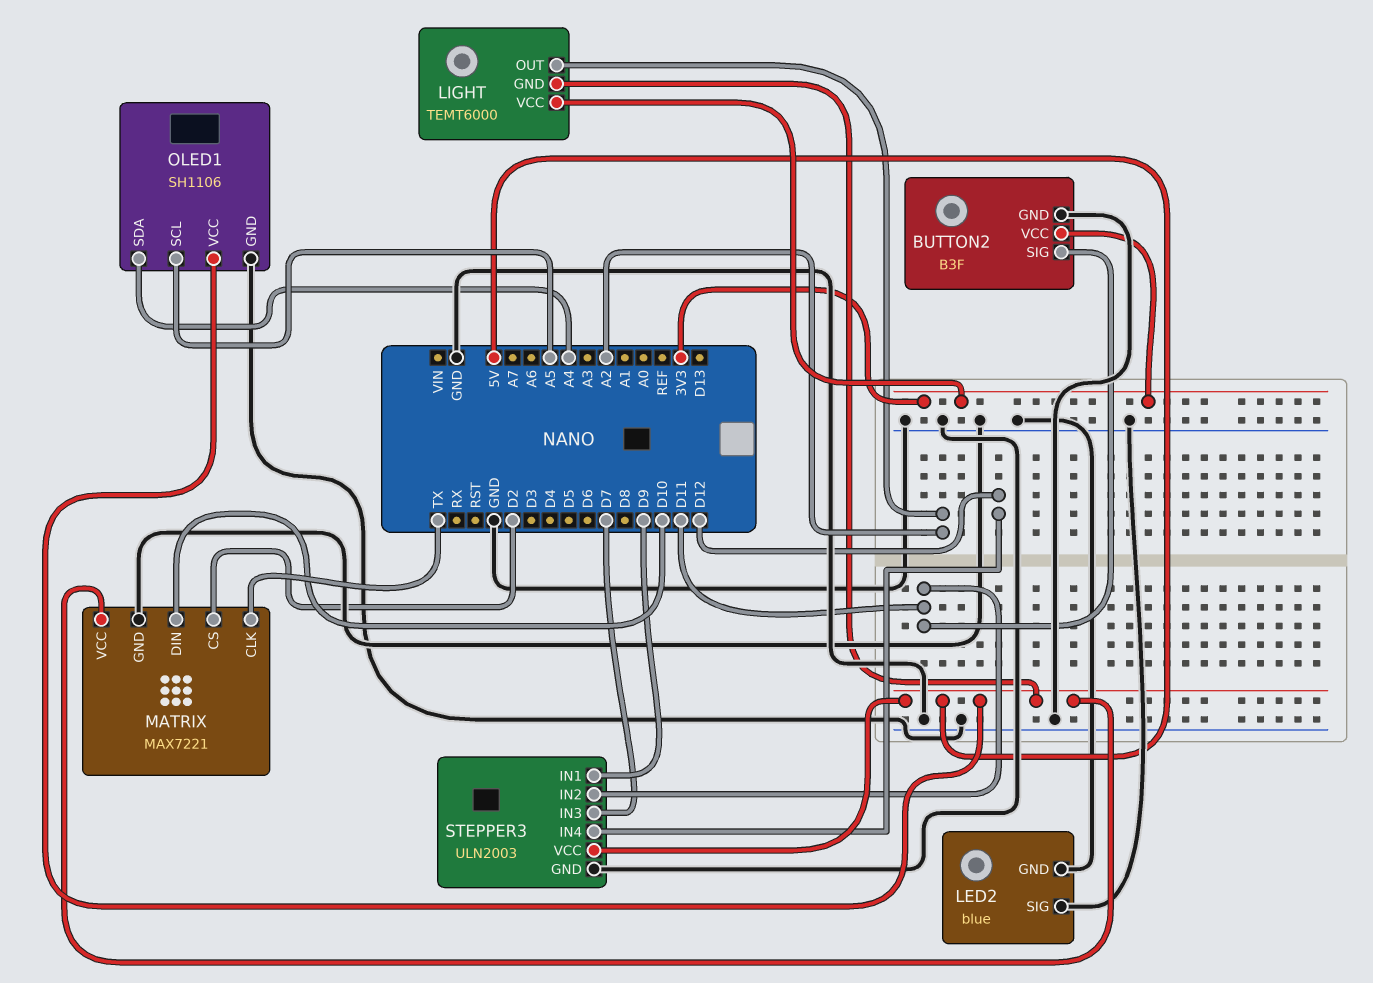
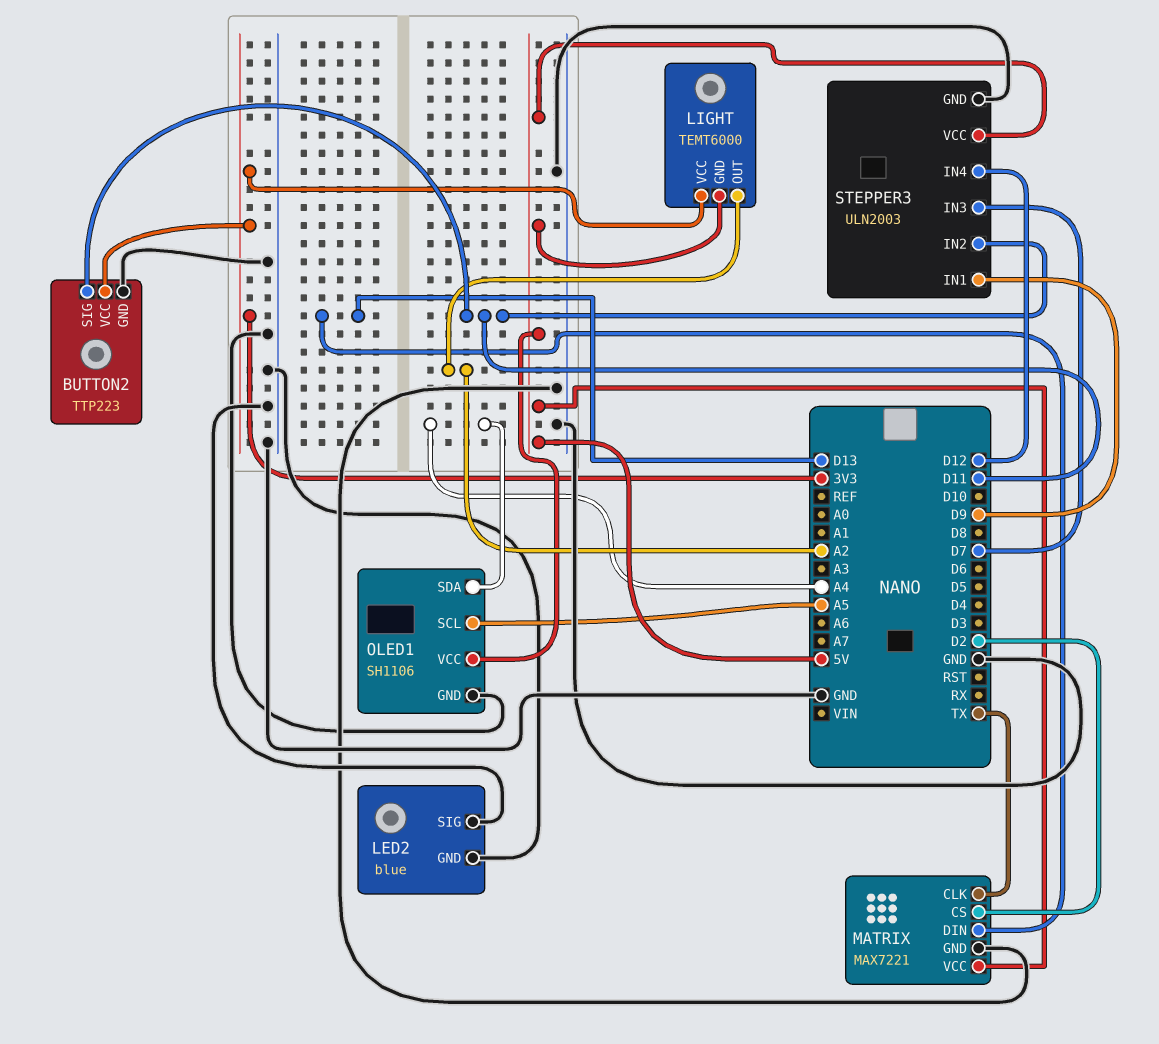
BUTTON2: B3F -> TTP223
MATRIX pin DIN: D10 -> D13

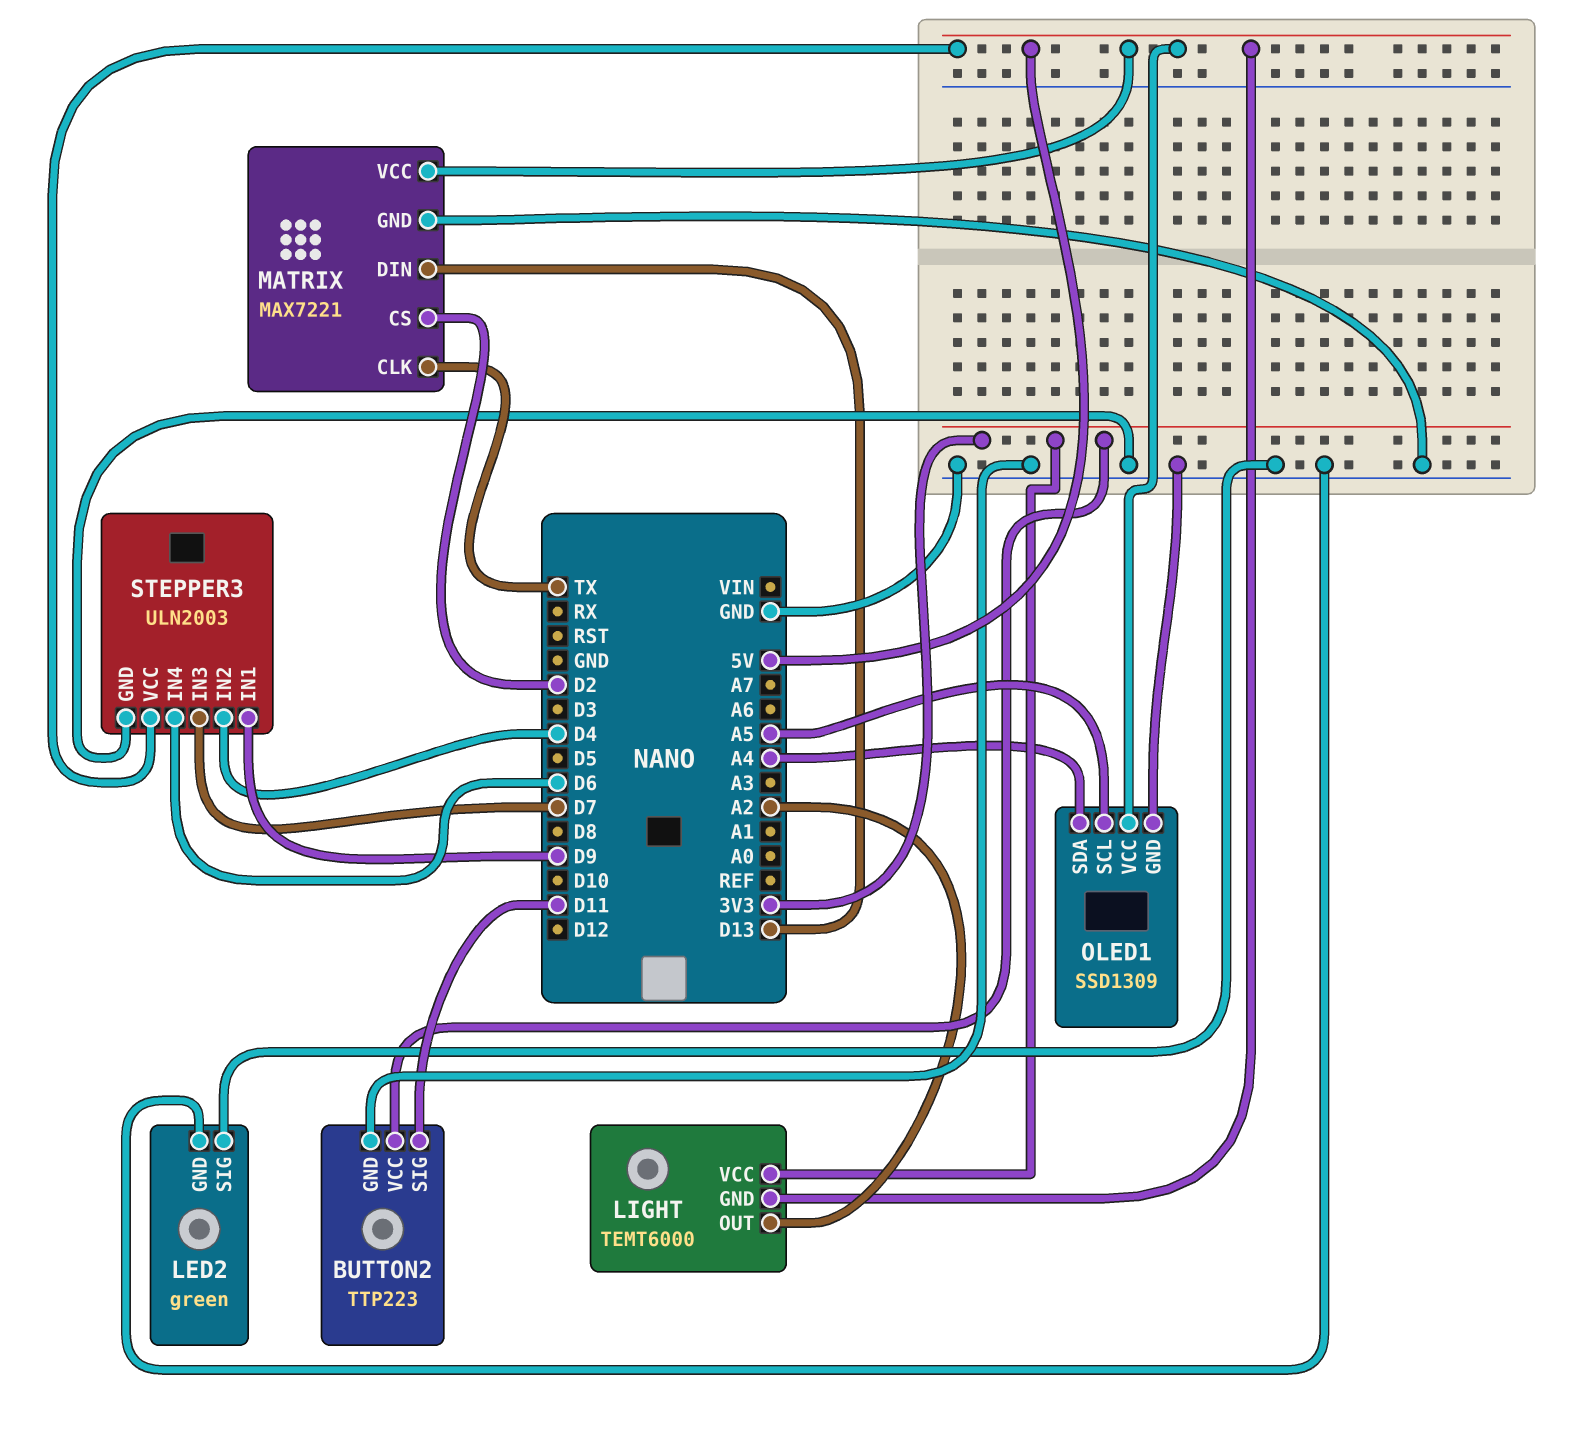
LED2: blue -> green
OLED1: SH1106 -> SSD1309
STEPPER3 pin IN2: D11 -> D4
STEPPER3 pin IN4: D12 -> D6

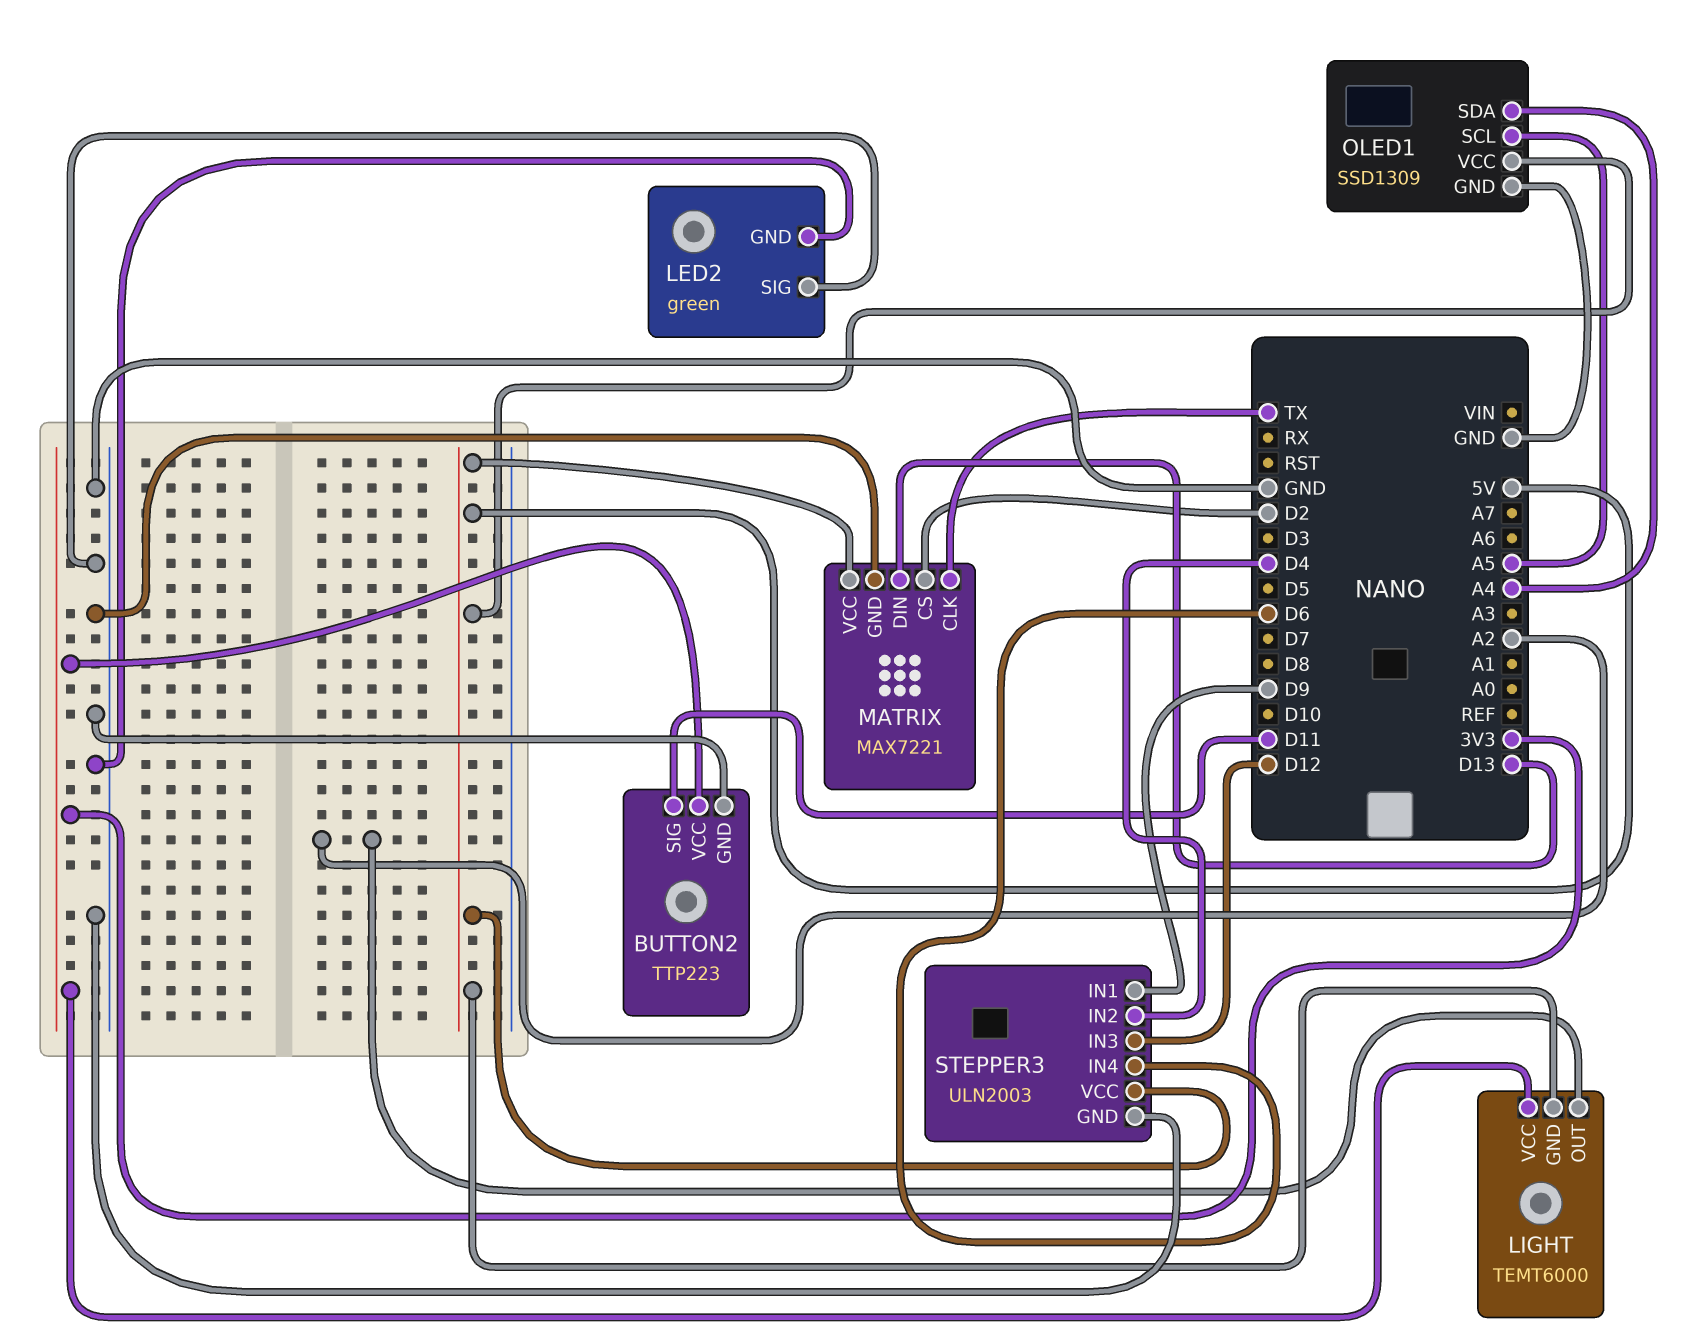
STEPPER3 pin IN3: D7 -> D12

